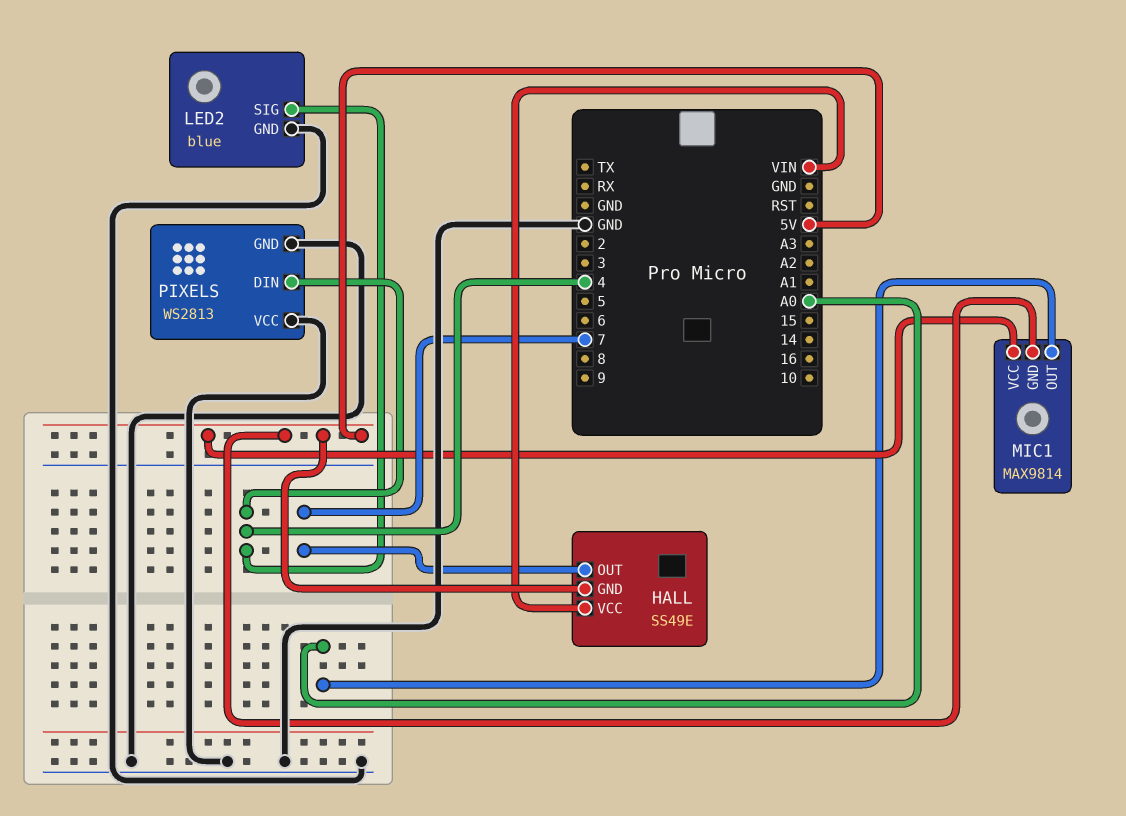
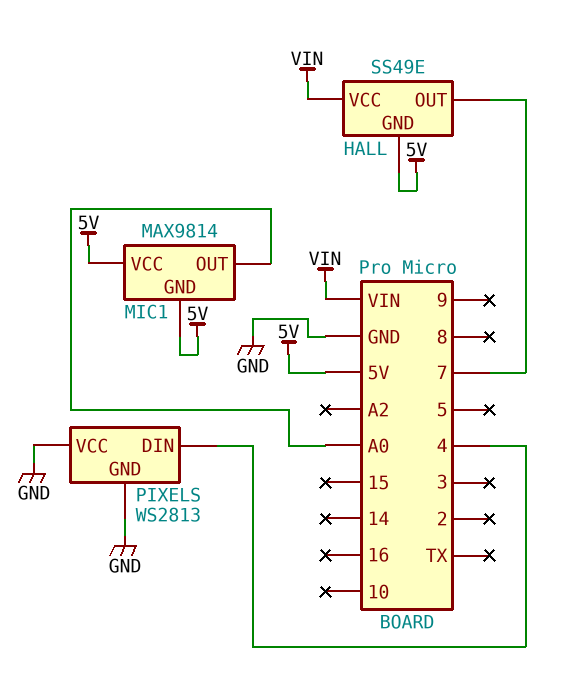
LED2: blue -> none
LED2 pin GND: GND -> none
LED2 pin SIG: 4 -> none

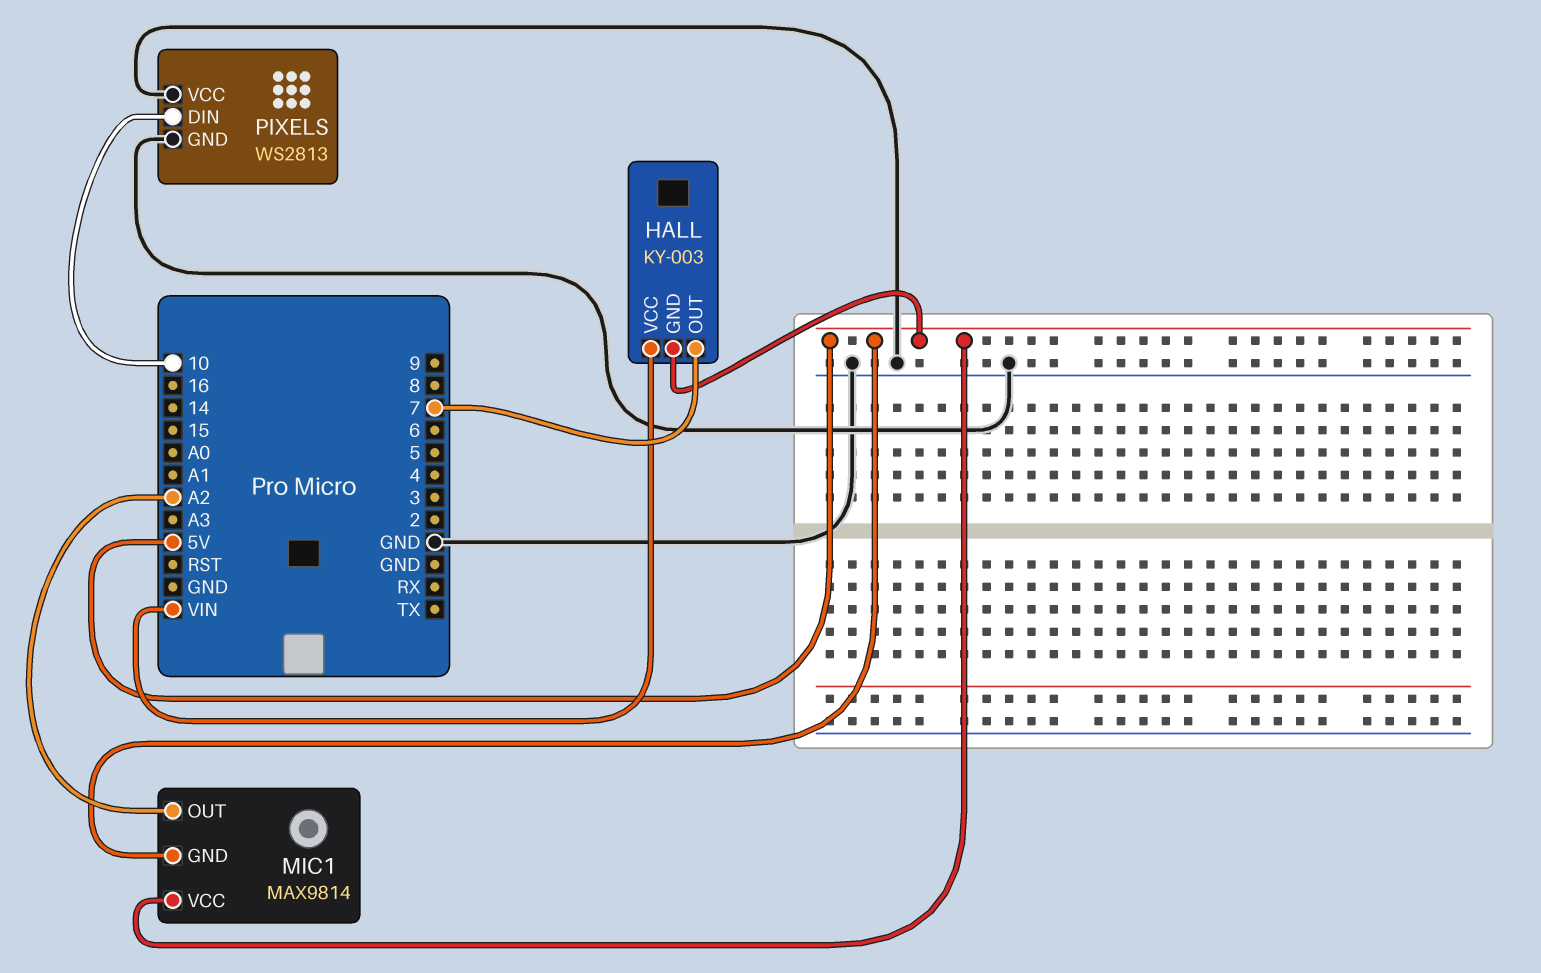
HALL: SS49E -> KY-003
MIC1 pin OUT: A0 -> A2
PIXELS pin DIN: 4 -> 10

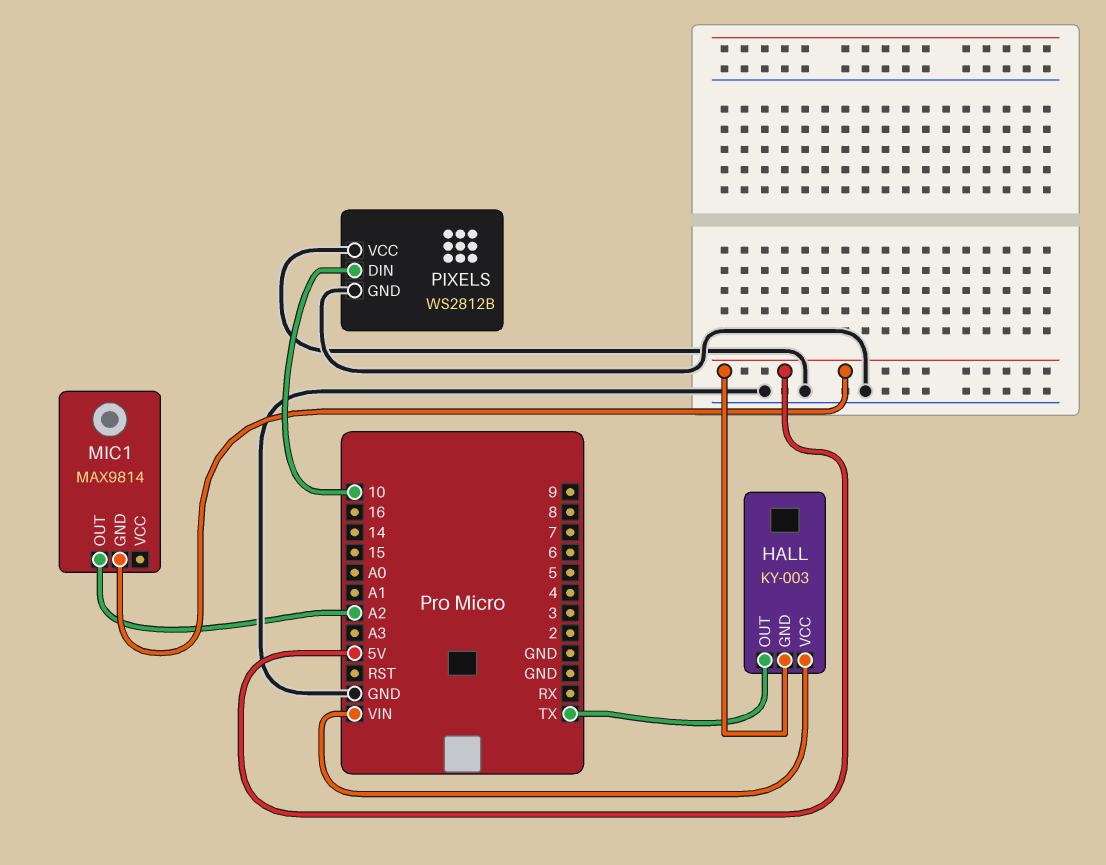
HALL pin OUT: 7 -> TX
MIC1 pin VCC: 5V -> none
PIXELS: WS2813 -> WS2812B

